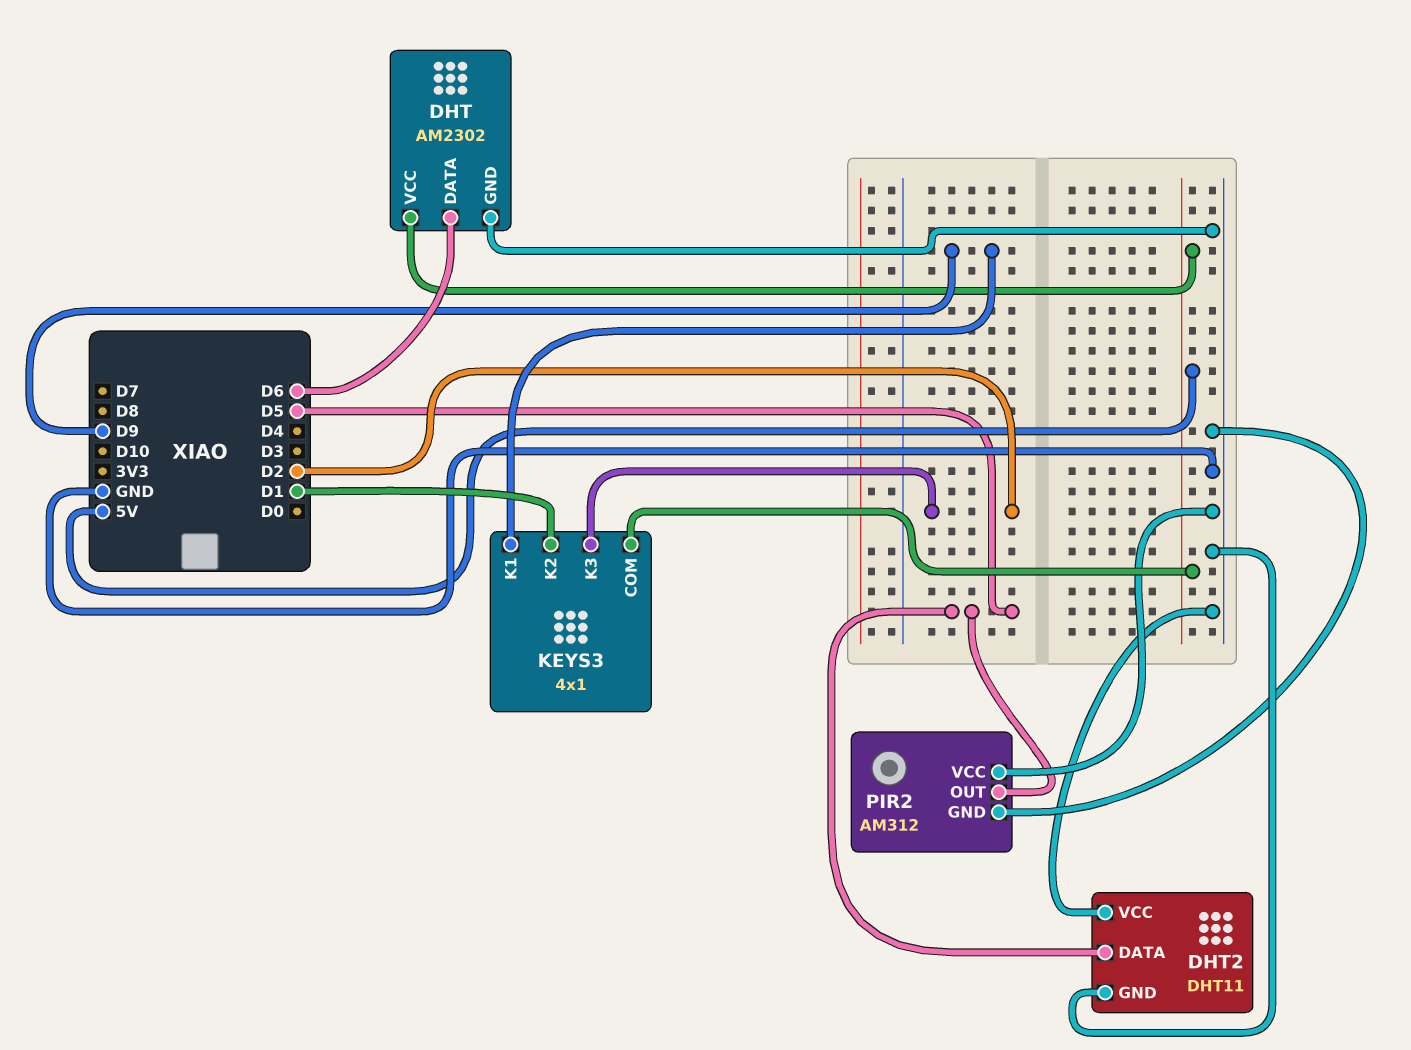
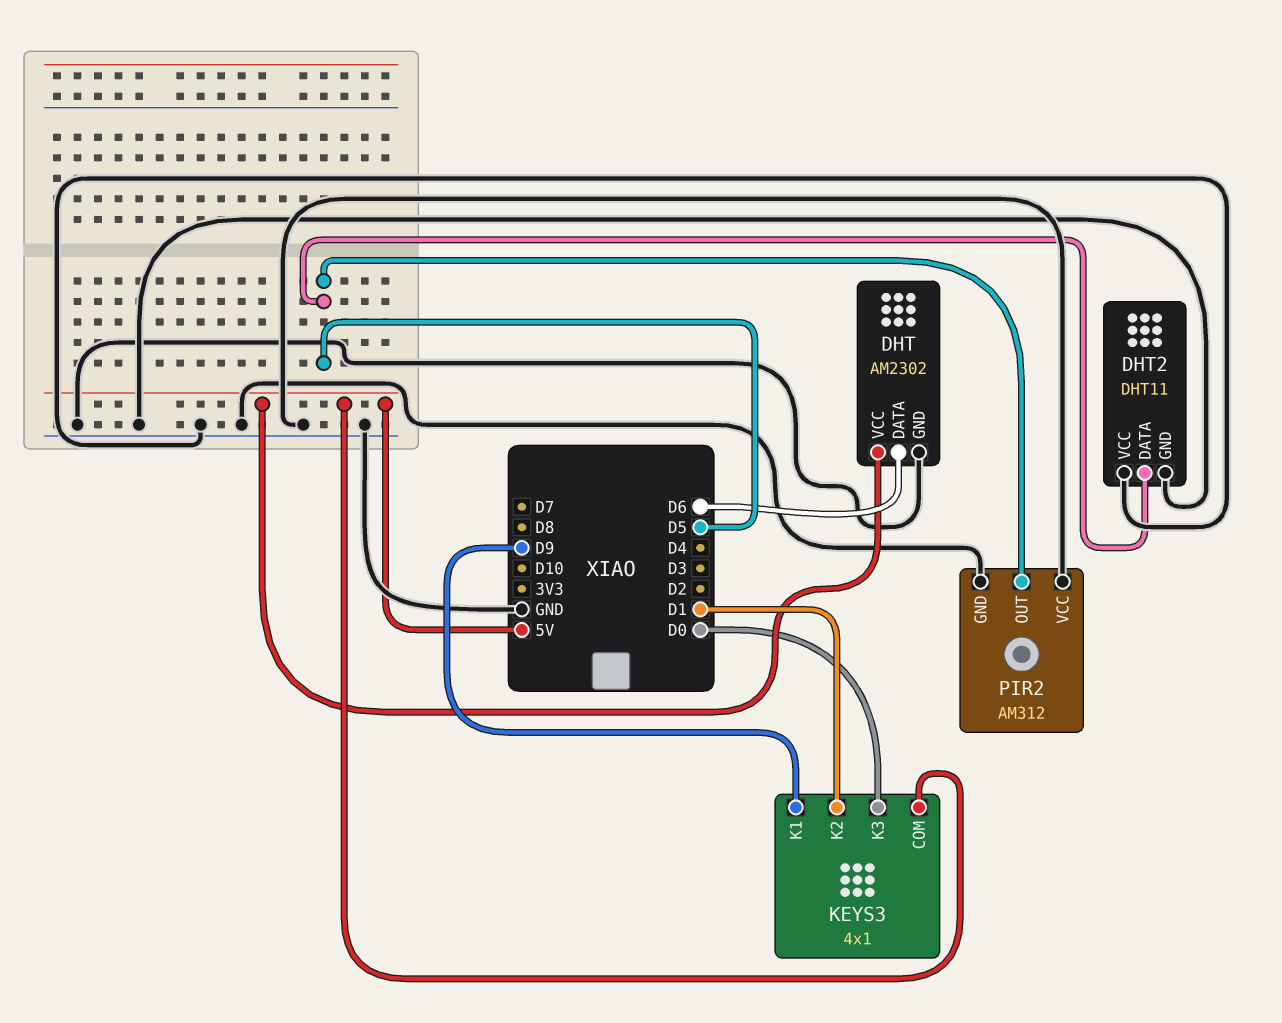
KEYS3 pin K3: D2 -> D0

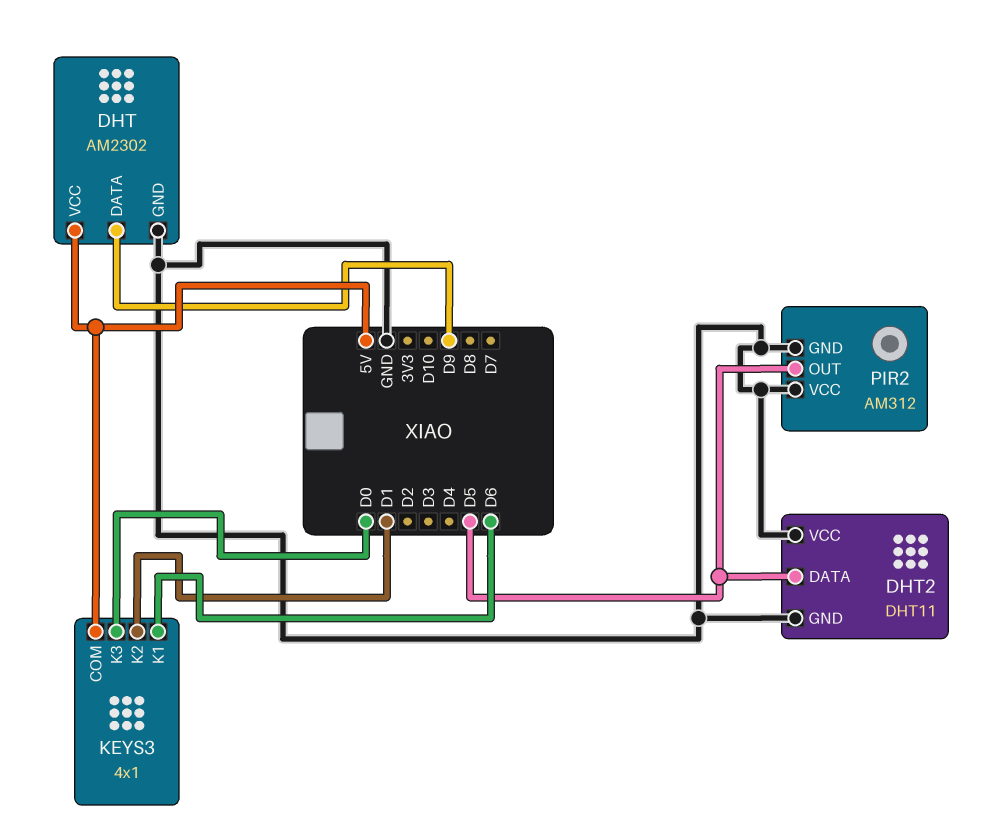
DHT pin DATA: D6 -> D9
KEYS3 pin K1: D9 -> D6

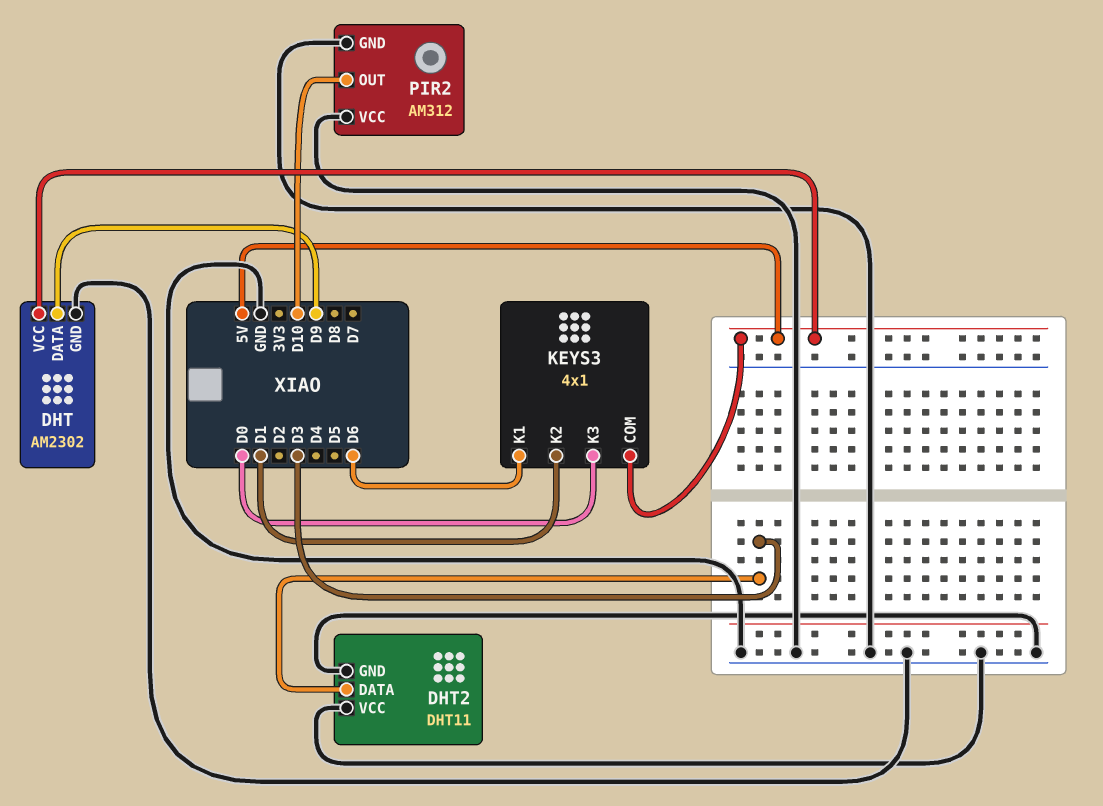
DHT2 pin DATA: D5 -> D3
PIR2 pin OUT: D5 -> D10

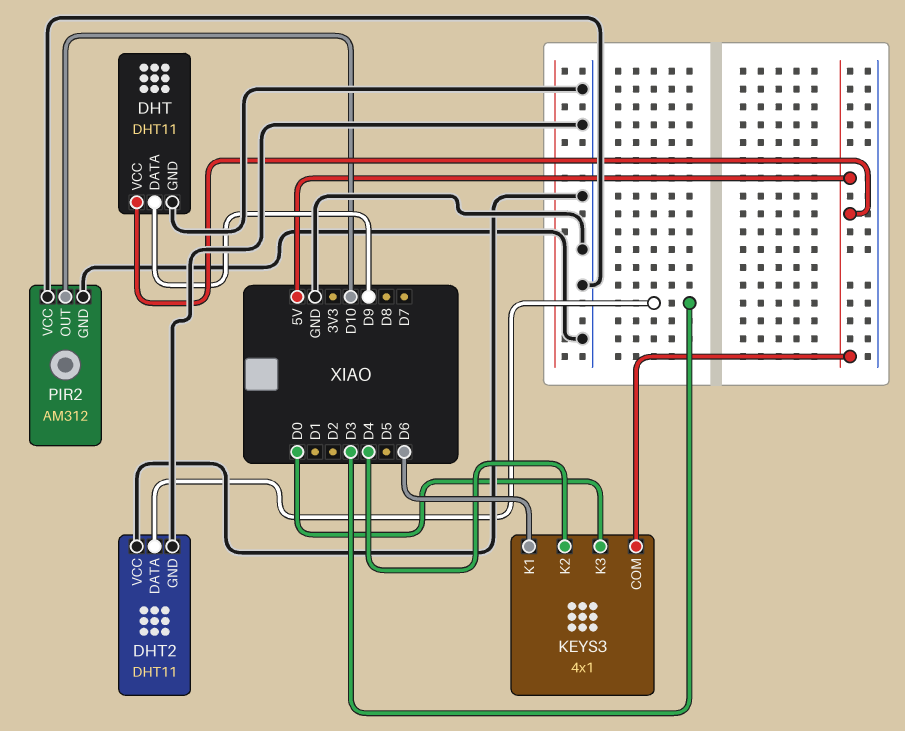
DHT: AM2302 -> DHT11
KEYS3 pin K2: D1 -> D4

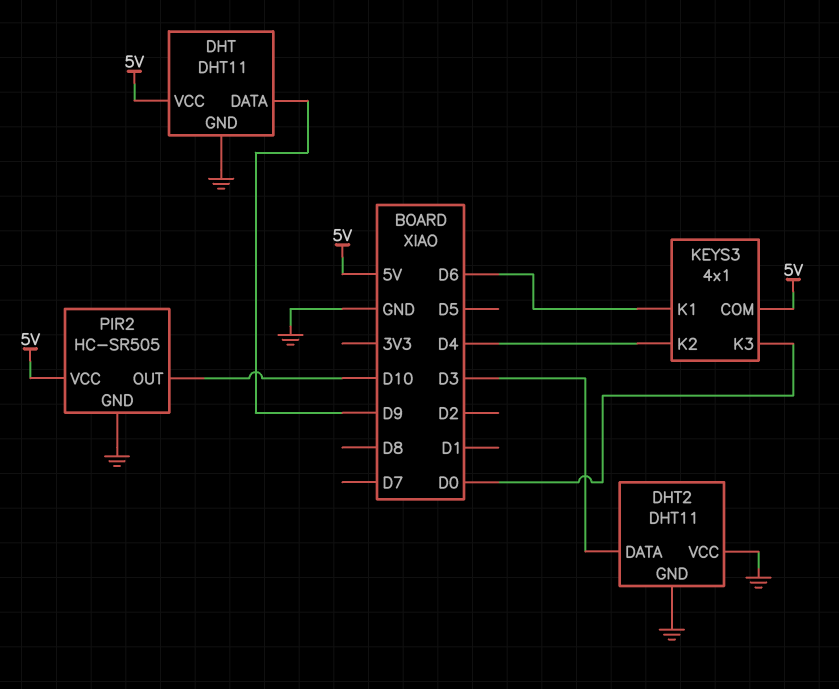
PIR2: AM312 -> HC-SR505
PIR2 pin VCC: GND -> 5V

